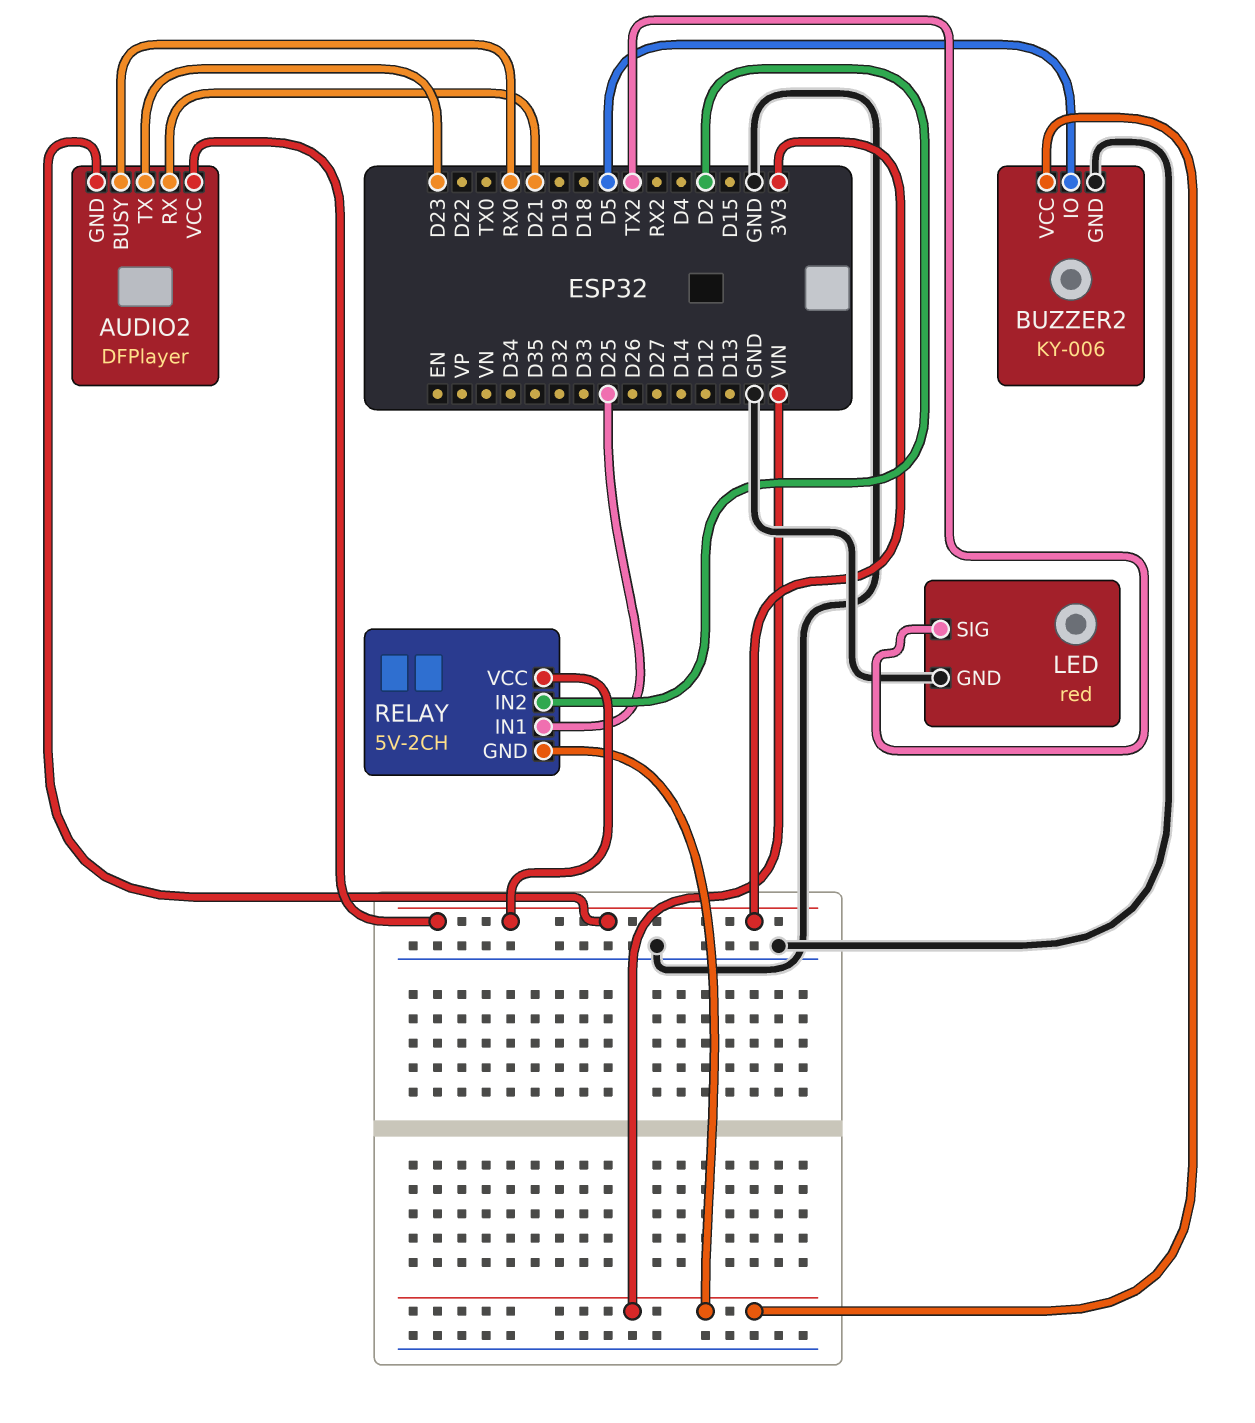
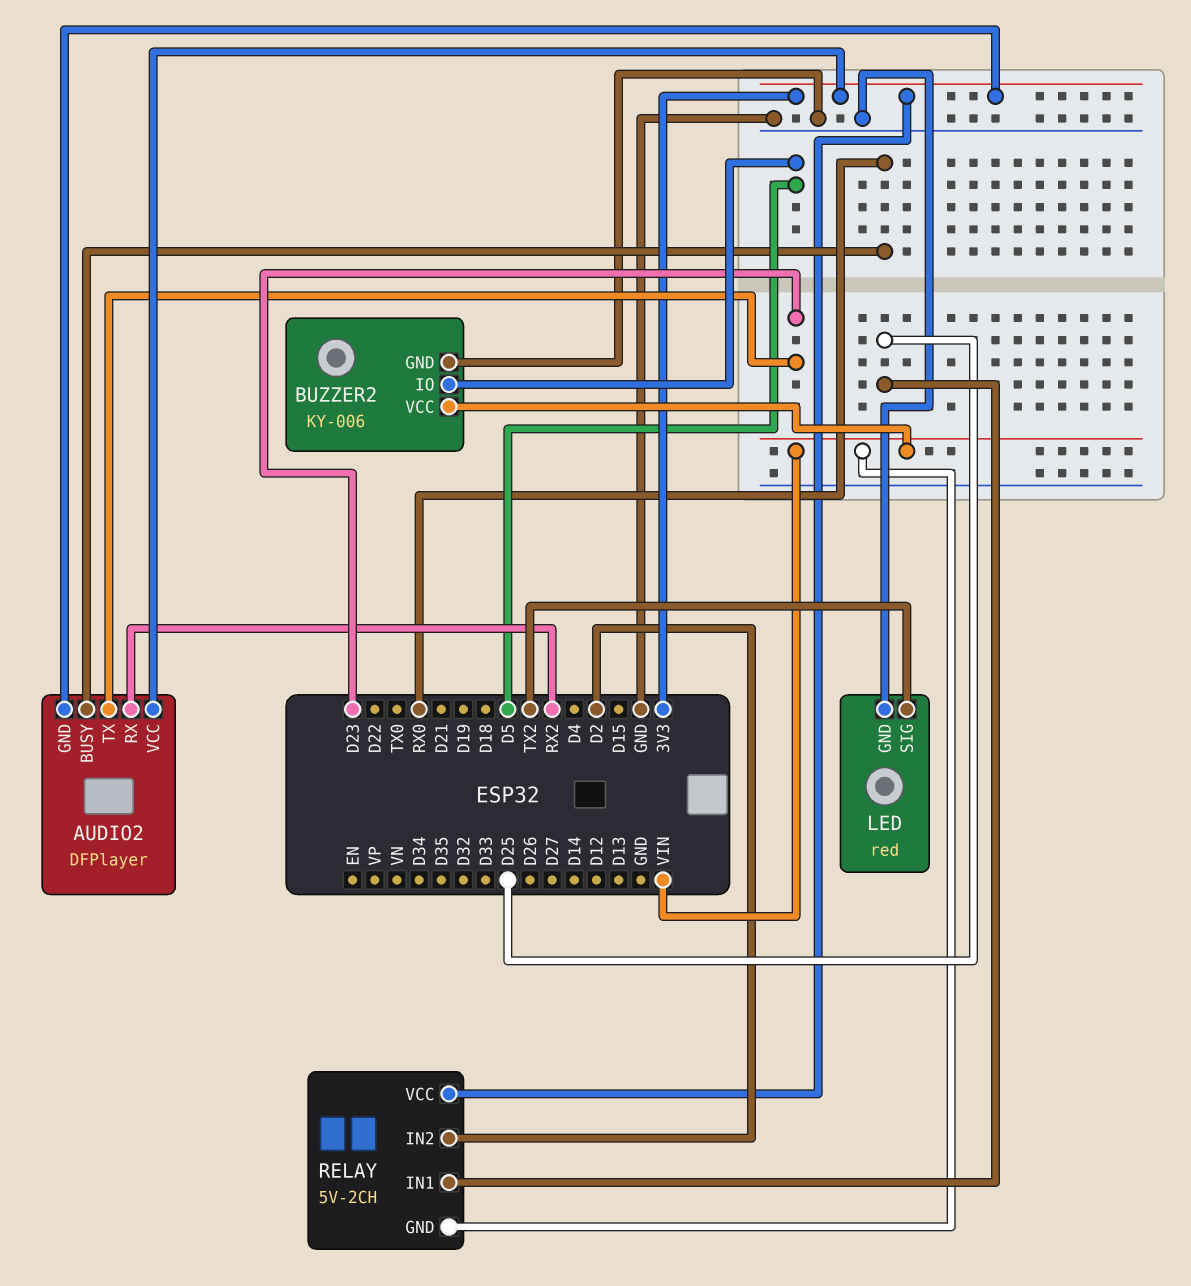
AUDIO2 pin RX: D21 -> RX2

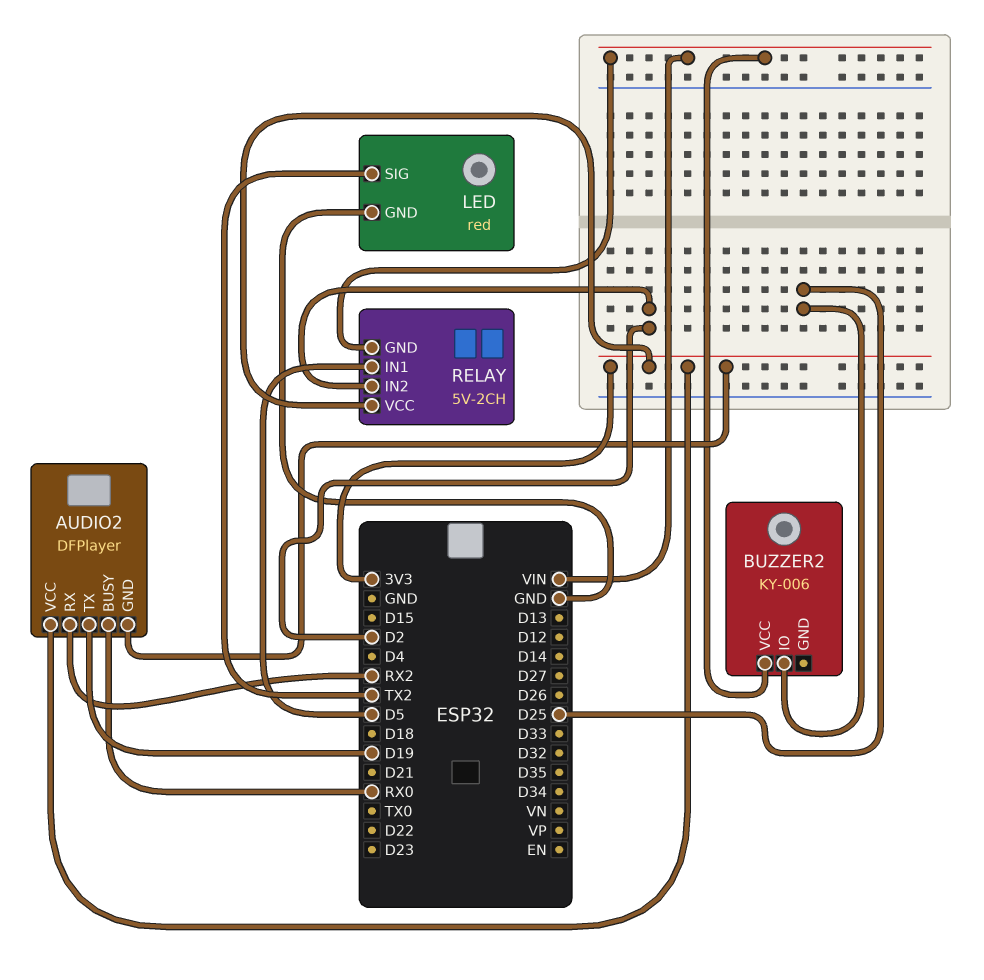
AUDIO2 pin TX: D23 -> D19
BUZZER2 pin GND: GND -> none
BUZZER2 pin IO: D5 -> D25
RELAY pin IN1: D25 -> D5

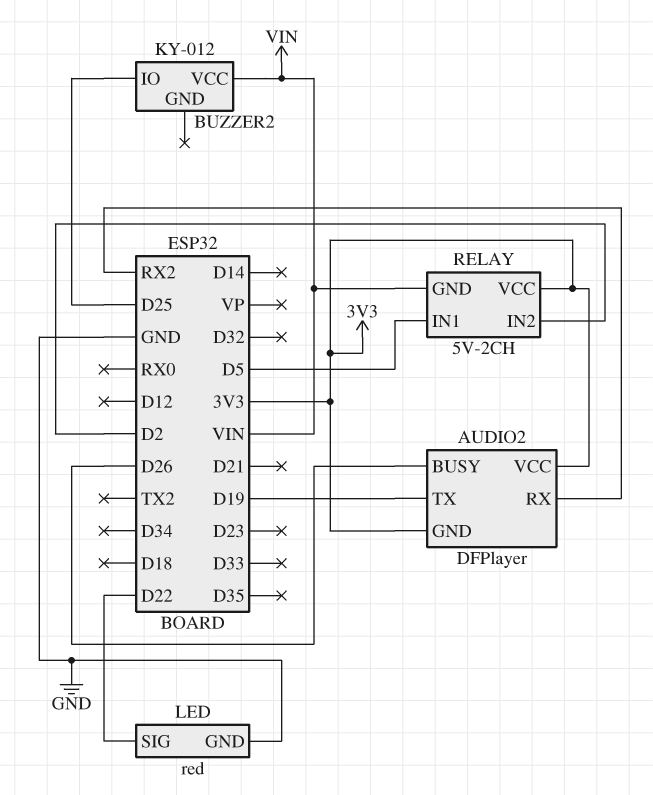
AUDIO2 pin BUSY: RX0 -> D26
BUZZER2: KY-006 -> KY-012
LED pin SIG: TX2 -> D22

